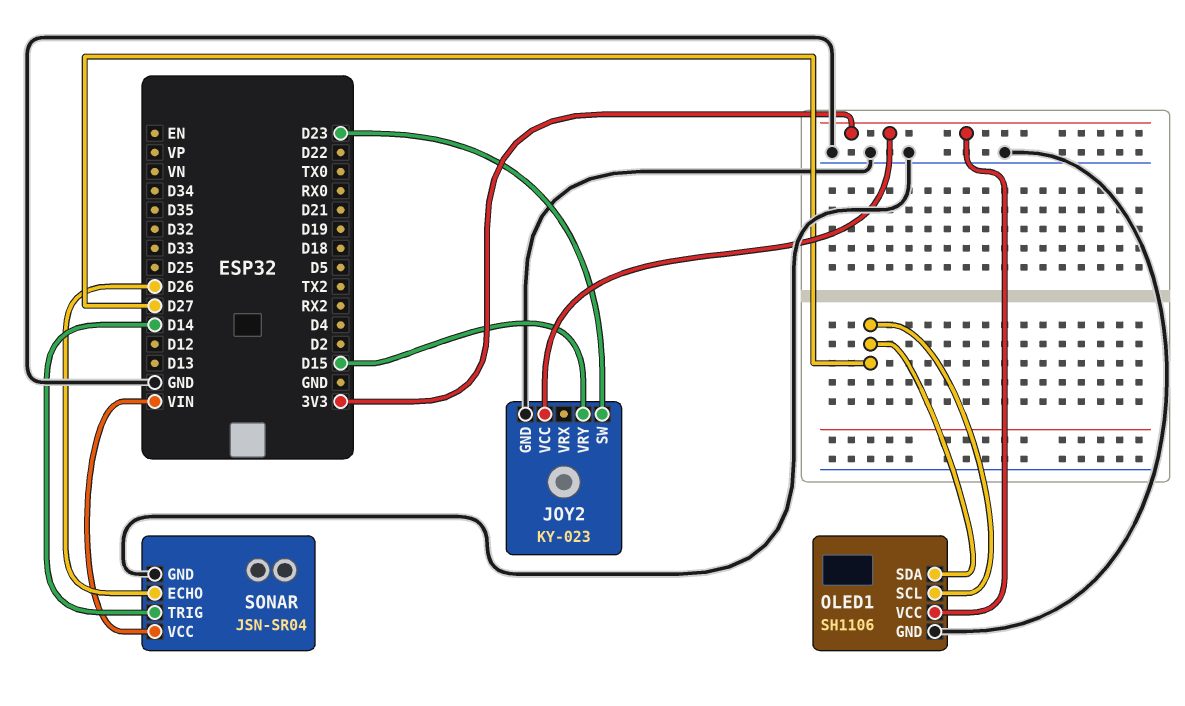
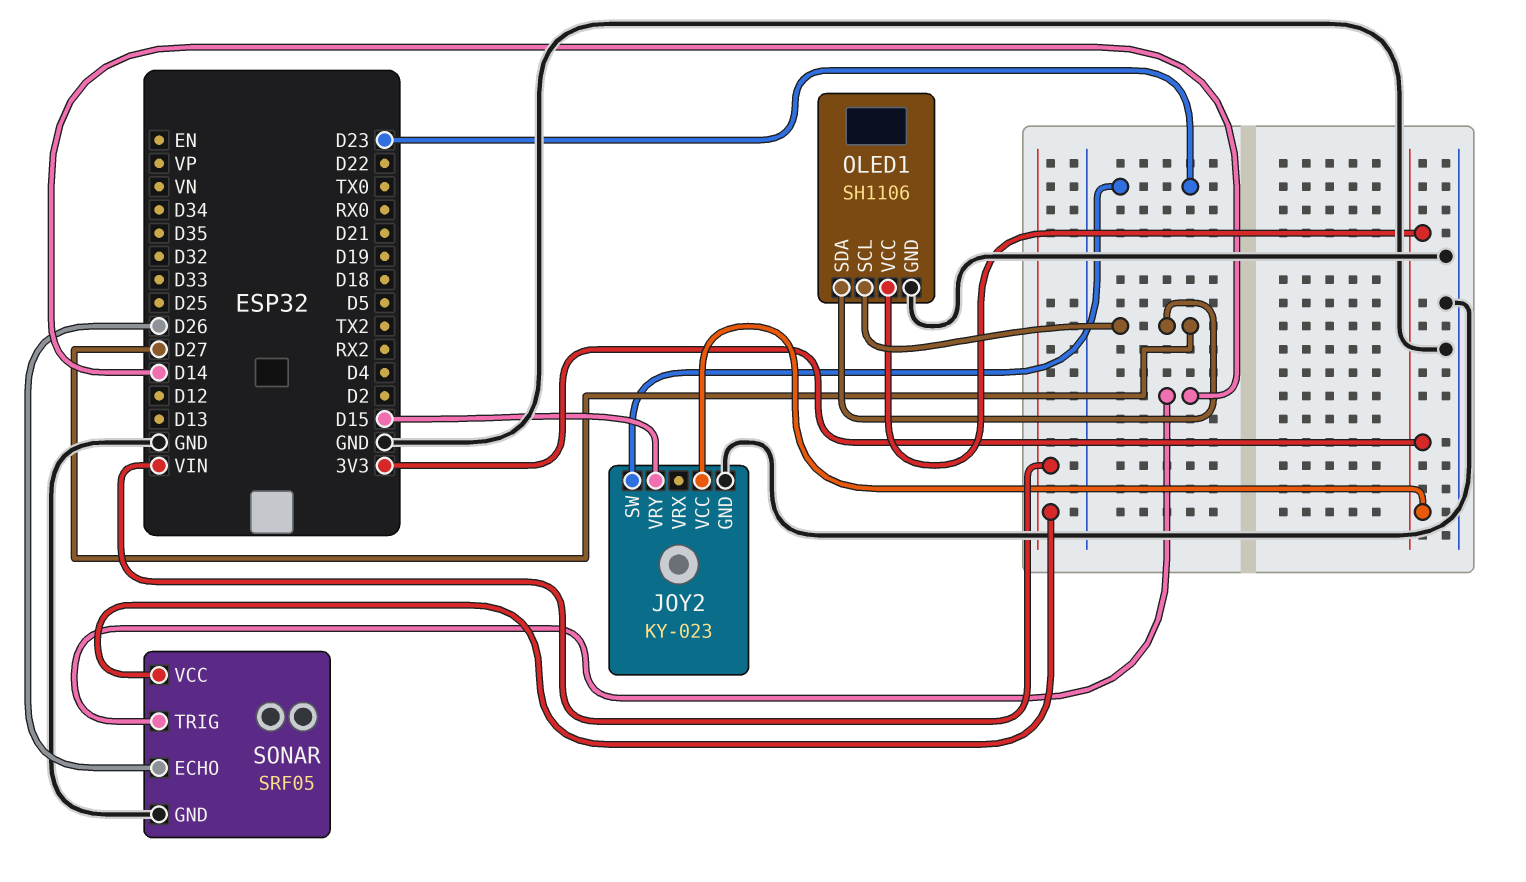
SONAR: JSN-SR04 -> SRF05

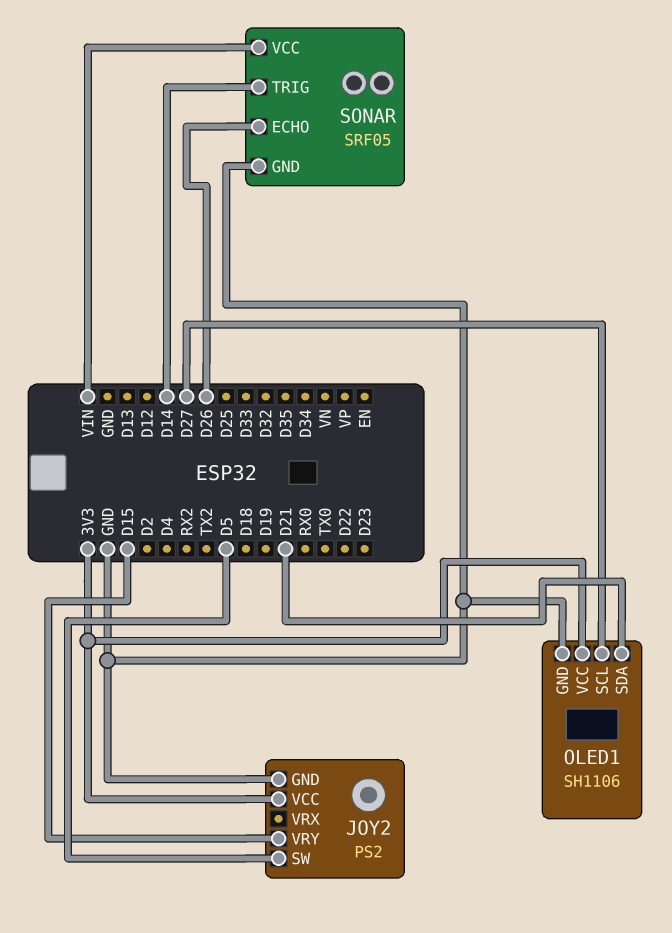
JOY2: KY-023 -> PS2
JOY2 pin SW: D23 -> D5
OLED1 pin SDA: D27 -> D21

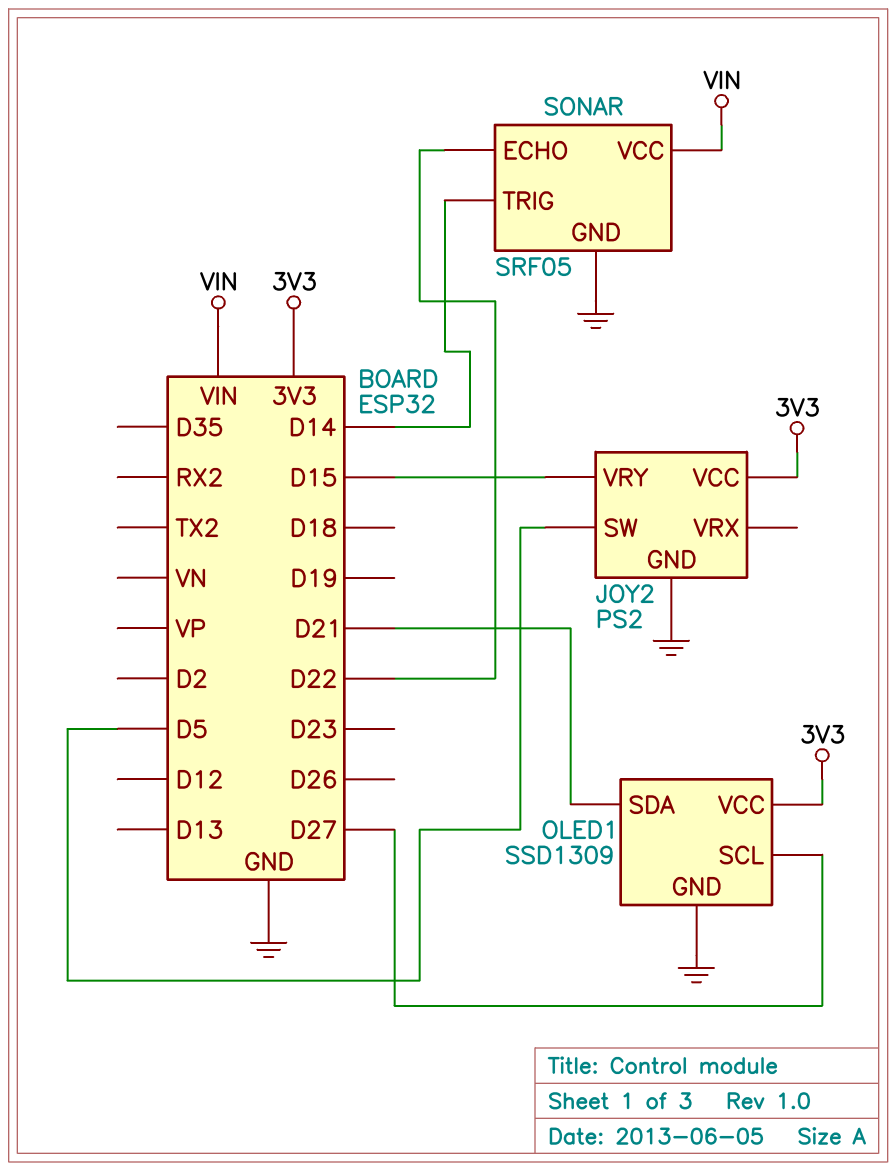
OLED1: SH1106 -> SSD1309
SONAR pin ECHO: D26 -> D22

